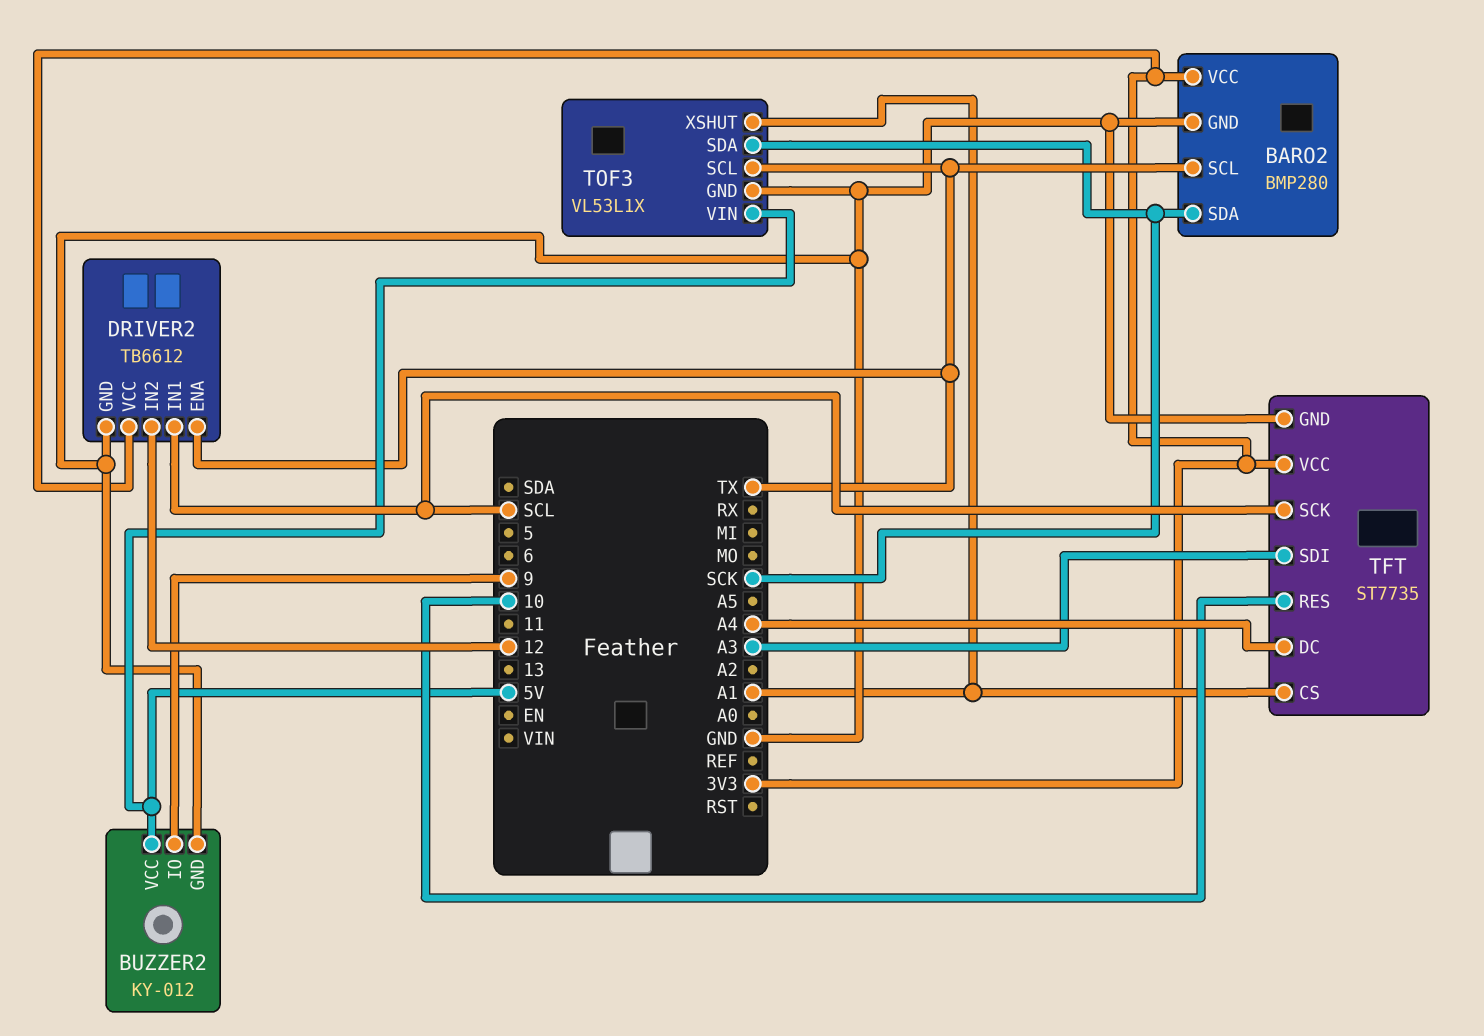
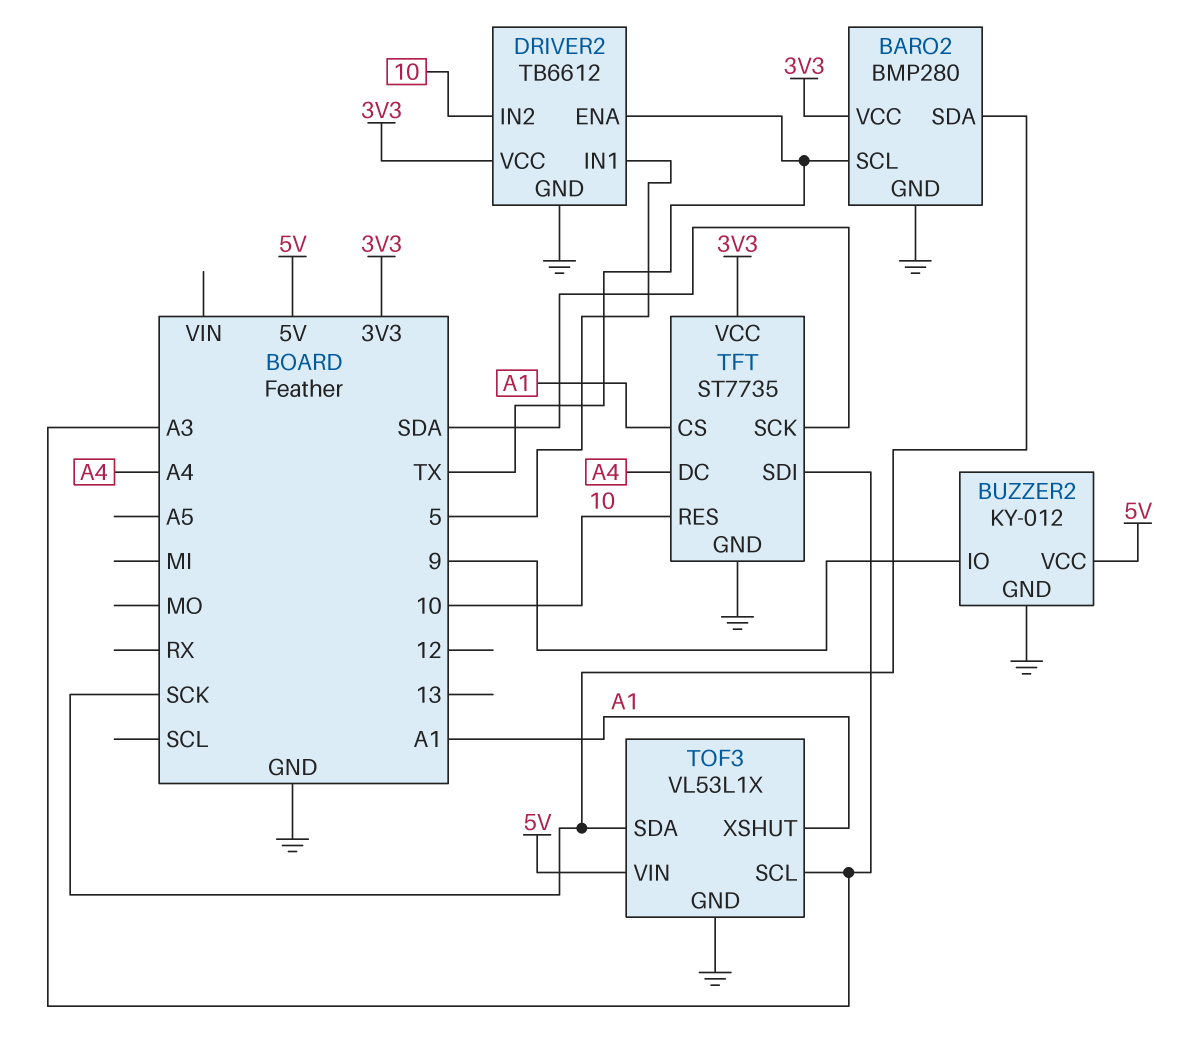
DRIVER2 pin IN1: SCL -> 5
DRIVER2 pin IN2: 12 -> 10
TFT pin SCK: SCL -> SDA
TOF3 pin SCL: TX -> A3

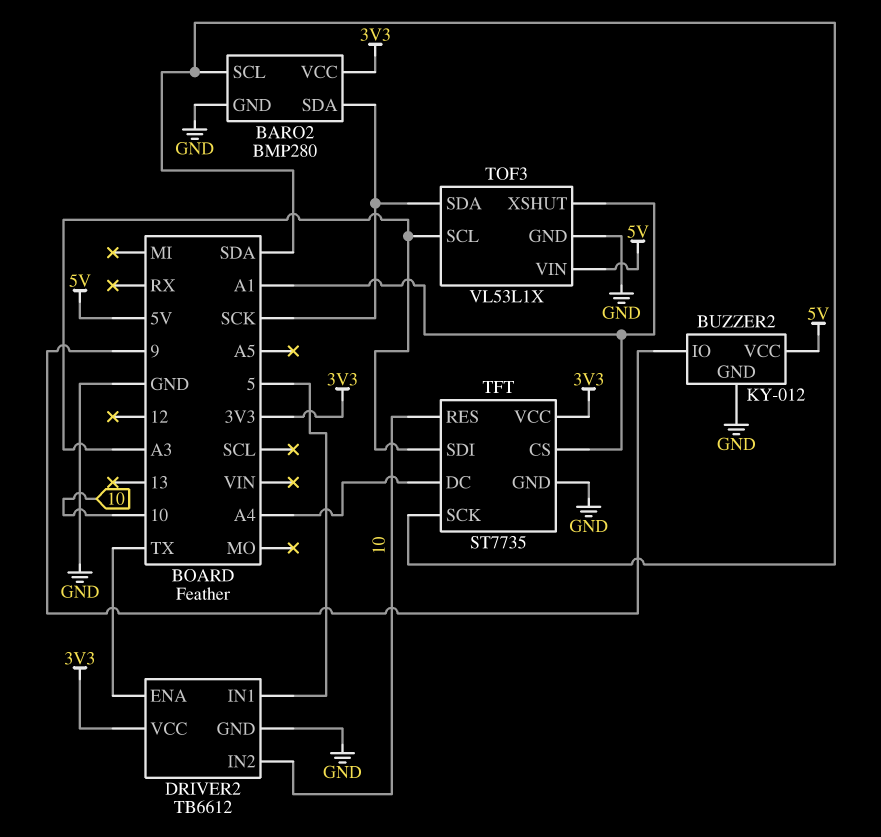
BARO2 pin SCL: TX -> SDA

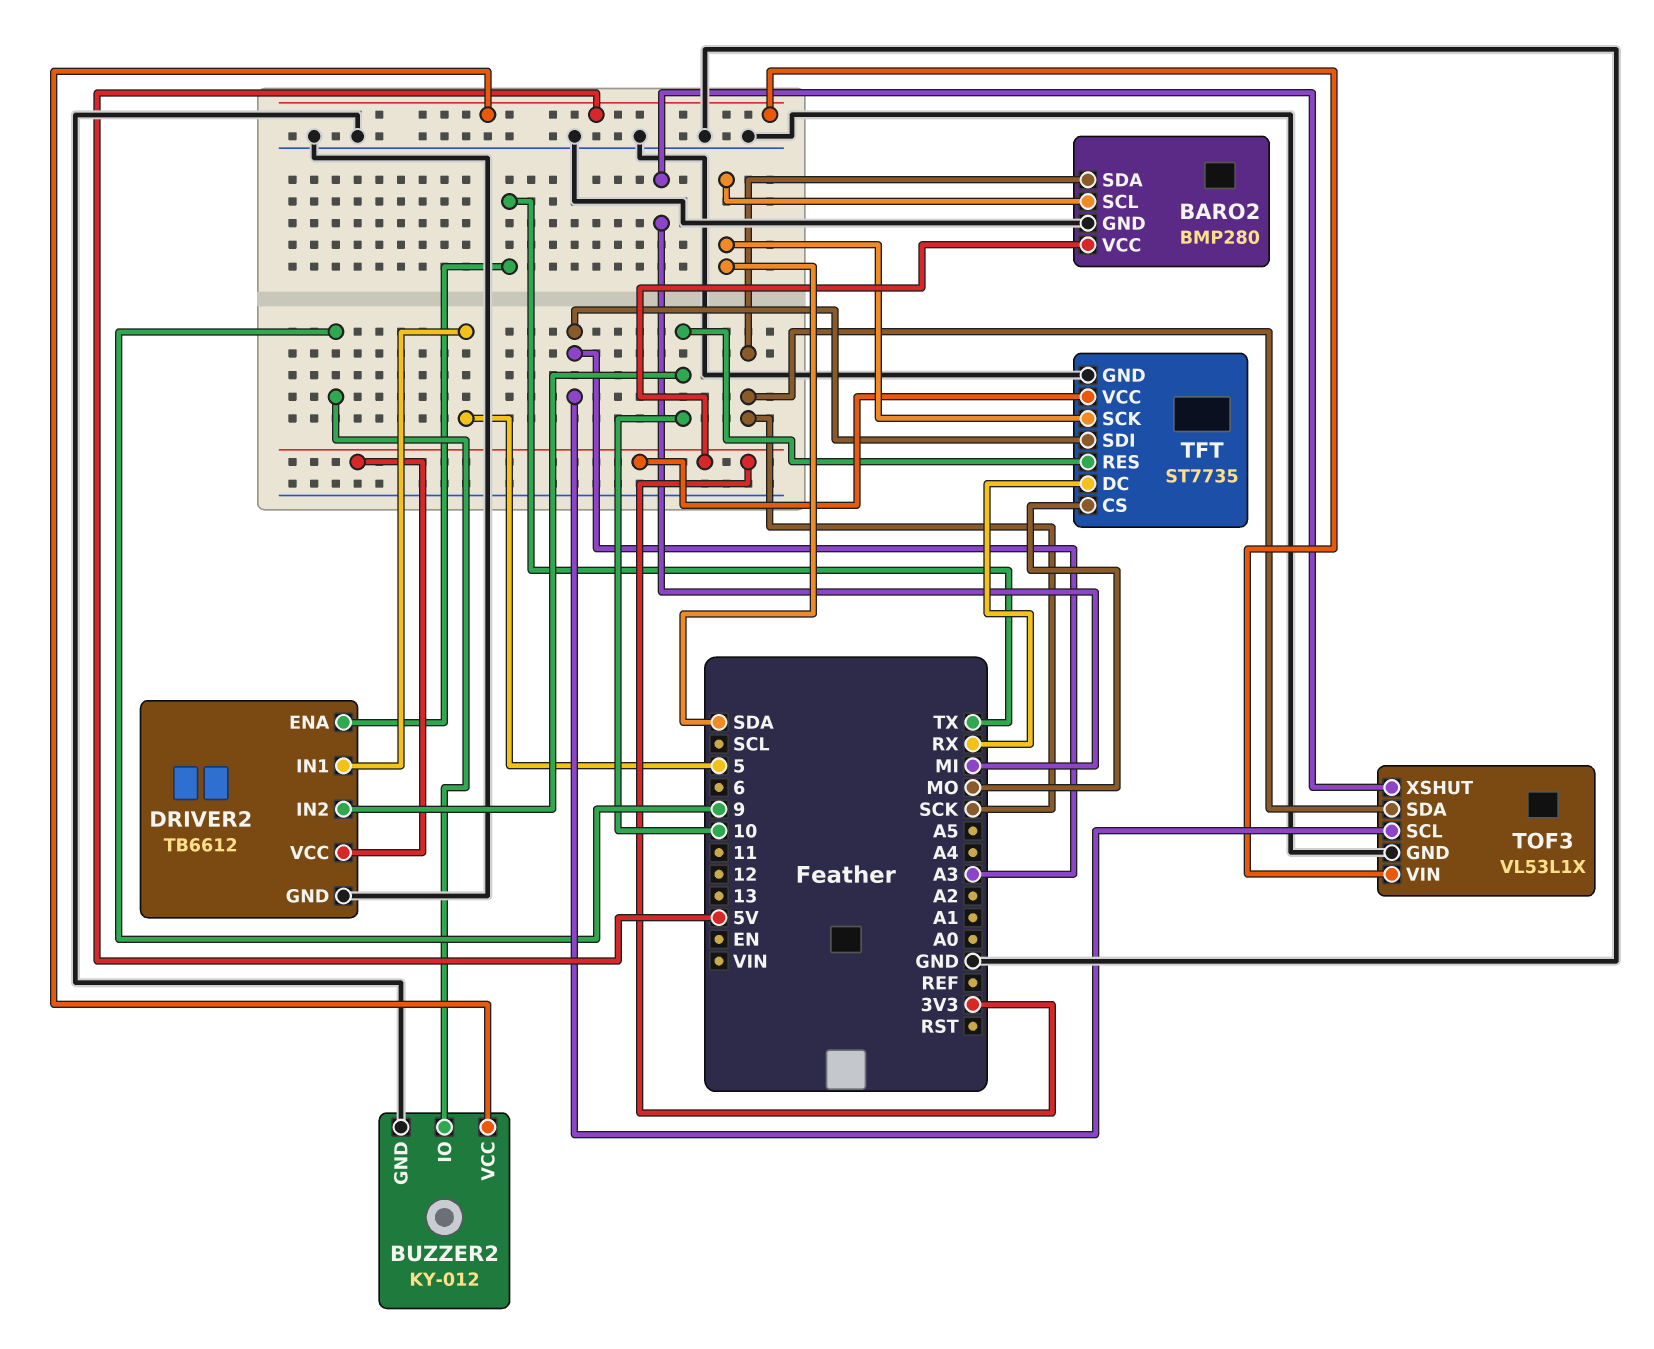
TFT pin CS: A1 -> MO
TFT pin DC: A4 -> RX
TOF3 pin XSHUT: A1 -> MI

